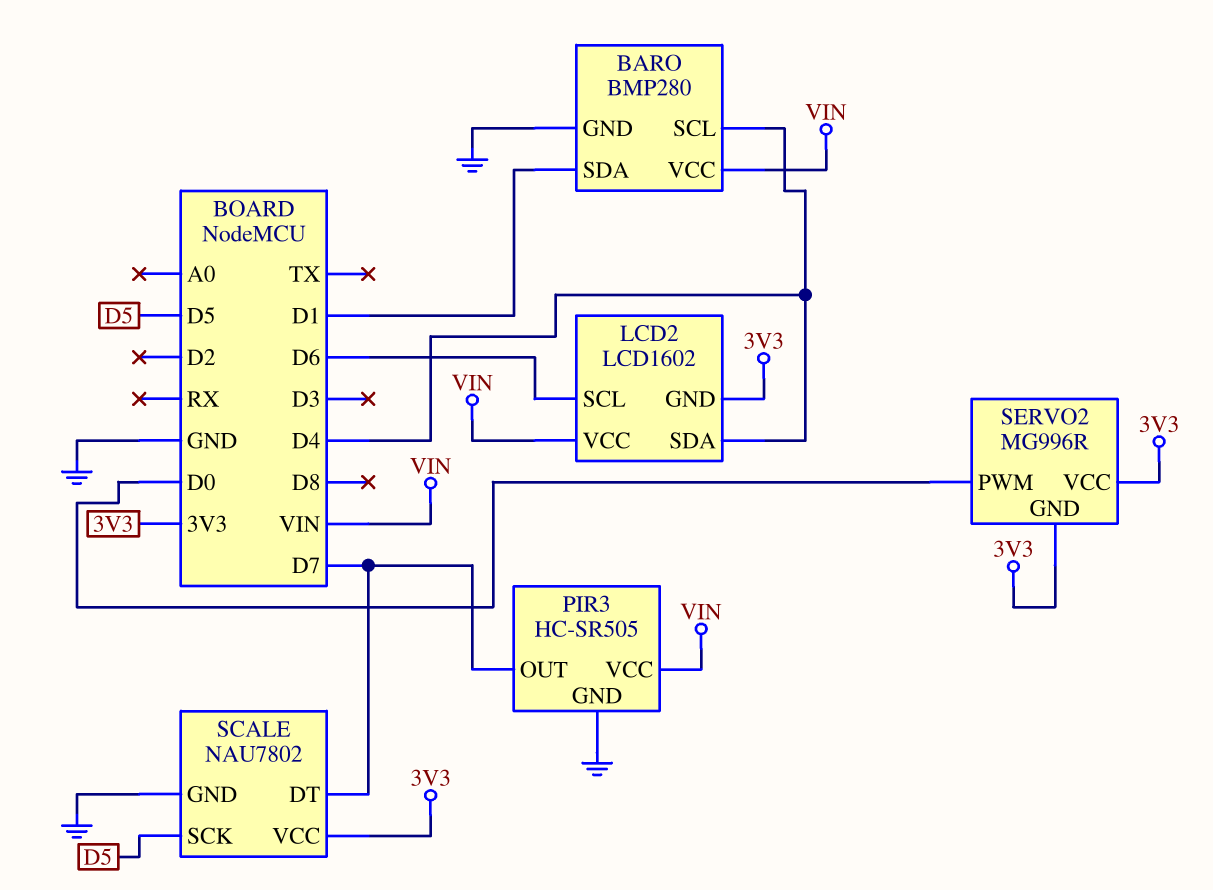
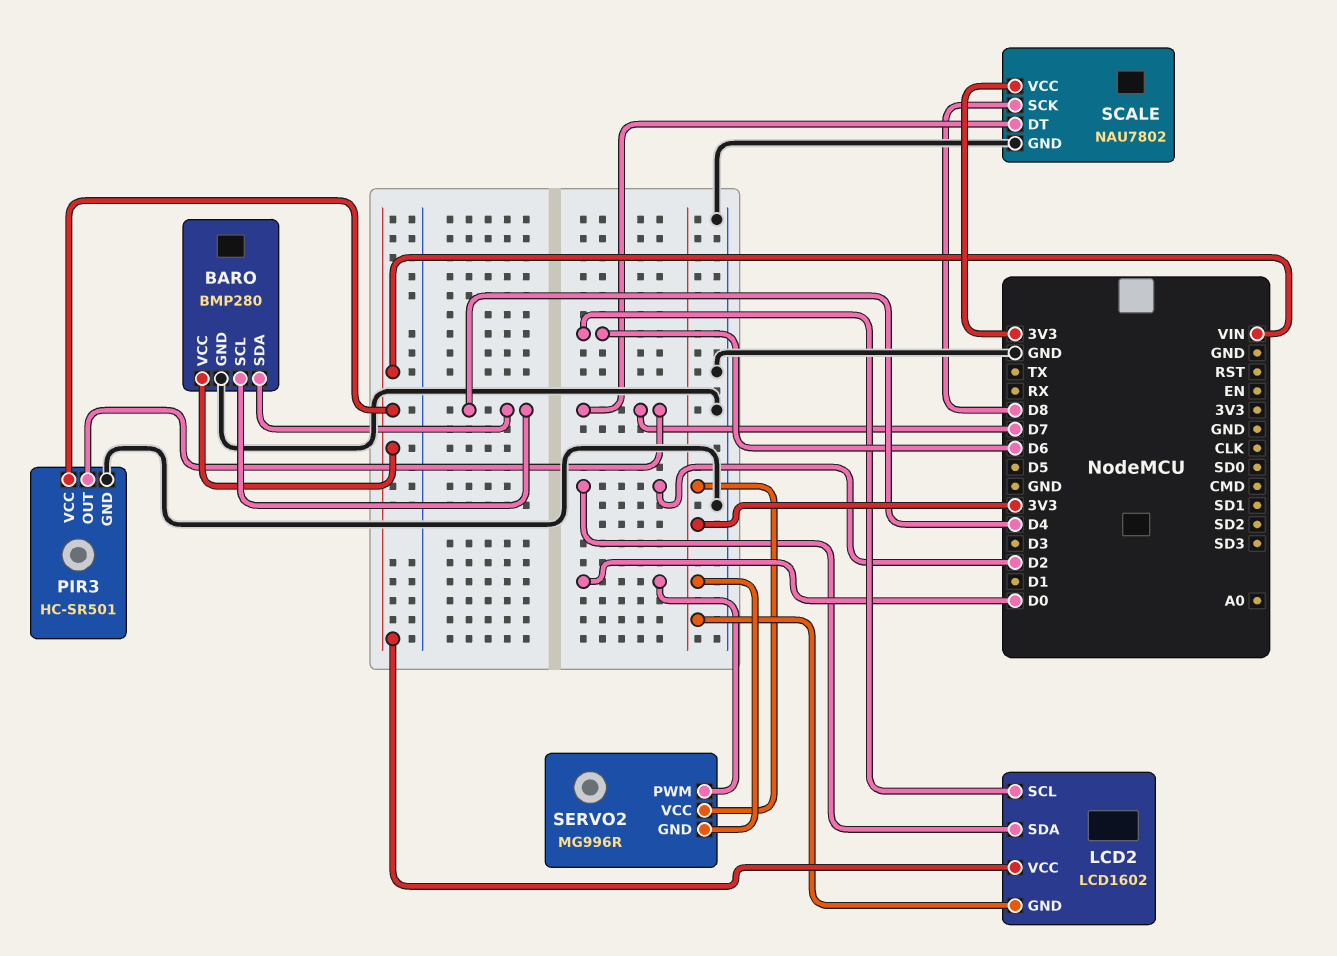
BARO pin SDA: D1 -> D4
LCD2 pin SDA: D4 -> D2
PIR3: HC-SR505 -> HC-SR501
SCALE pin SCK: D5 -> D8

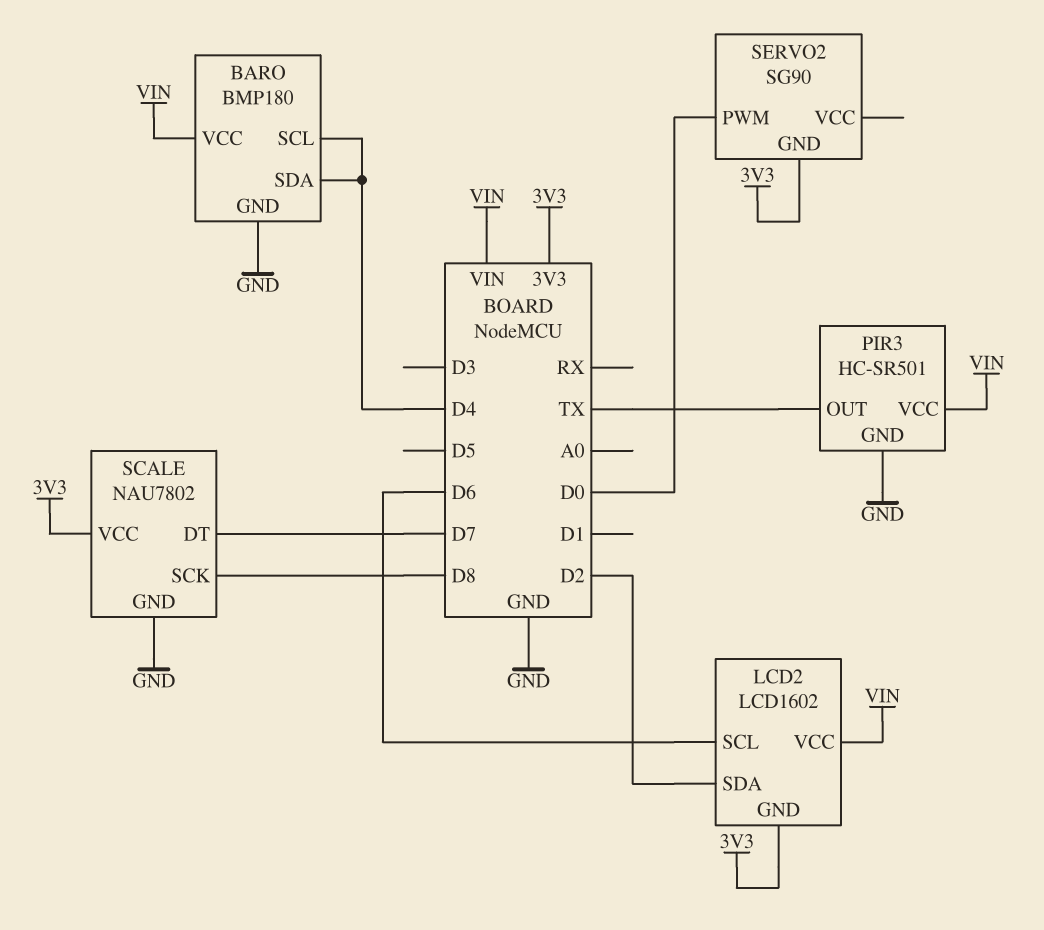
BARO: BMP280 -> BMP180
PIR3 pin OUT: D7 -> TX
SERVO2: MG996R -> SG90
SERVO2 pin VCC: 3V3 -> none

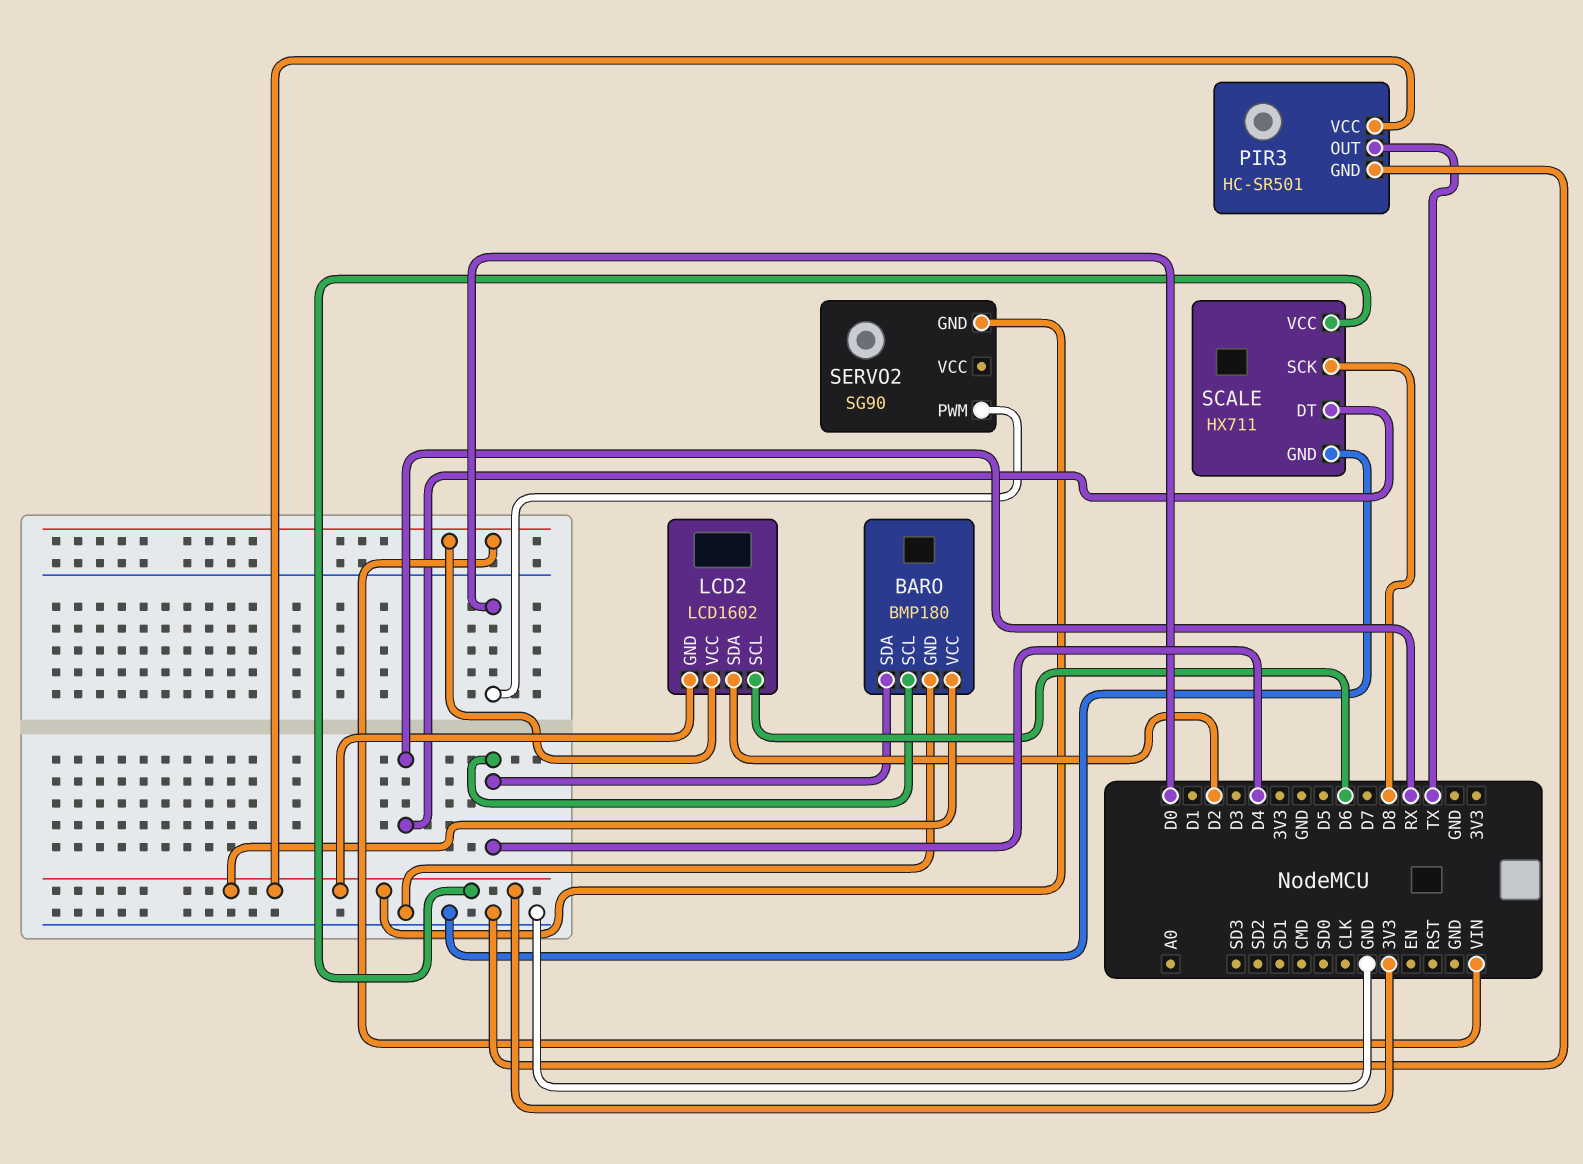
BARO pin VCC: VIN -> 3V3
PIR3 pin VCC: VIN -> 3V3
SCALE: NAU7802 -> HX711
SCALE pin DT: D7 -> RX

